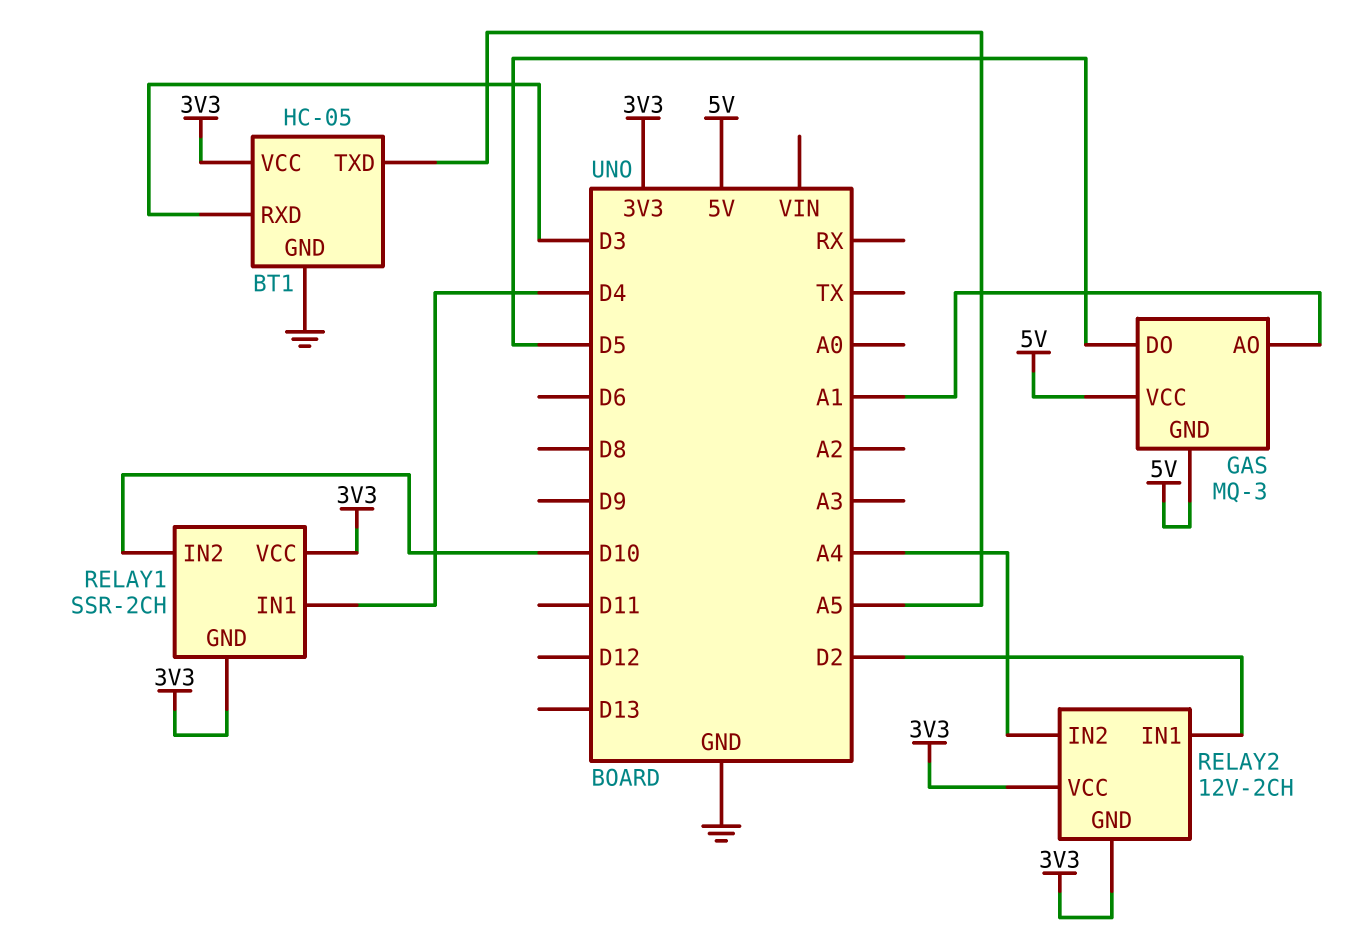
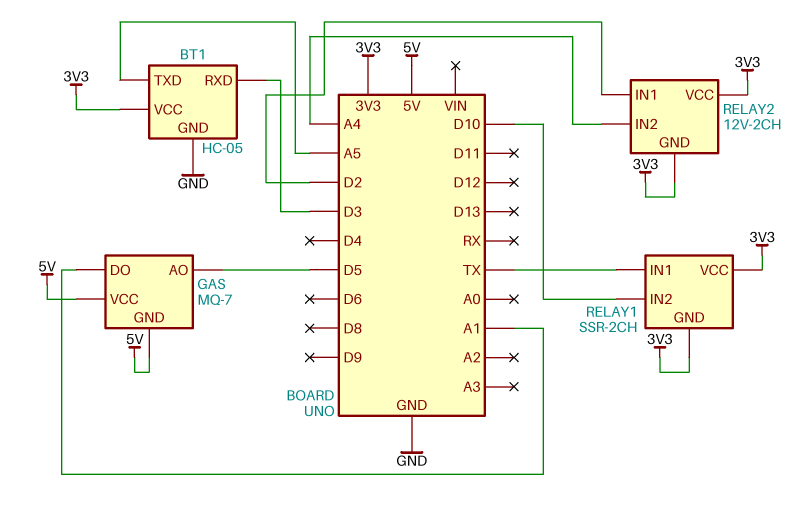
GAS: MQ-3 -> MQ-7
GAS pin AO: A1 -> D5
GAS pin DO: D5 -> A1
RELAY1 pin IN1: D4 -> TX

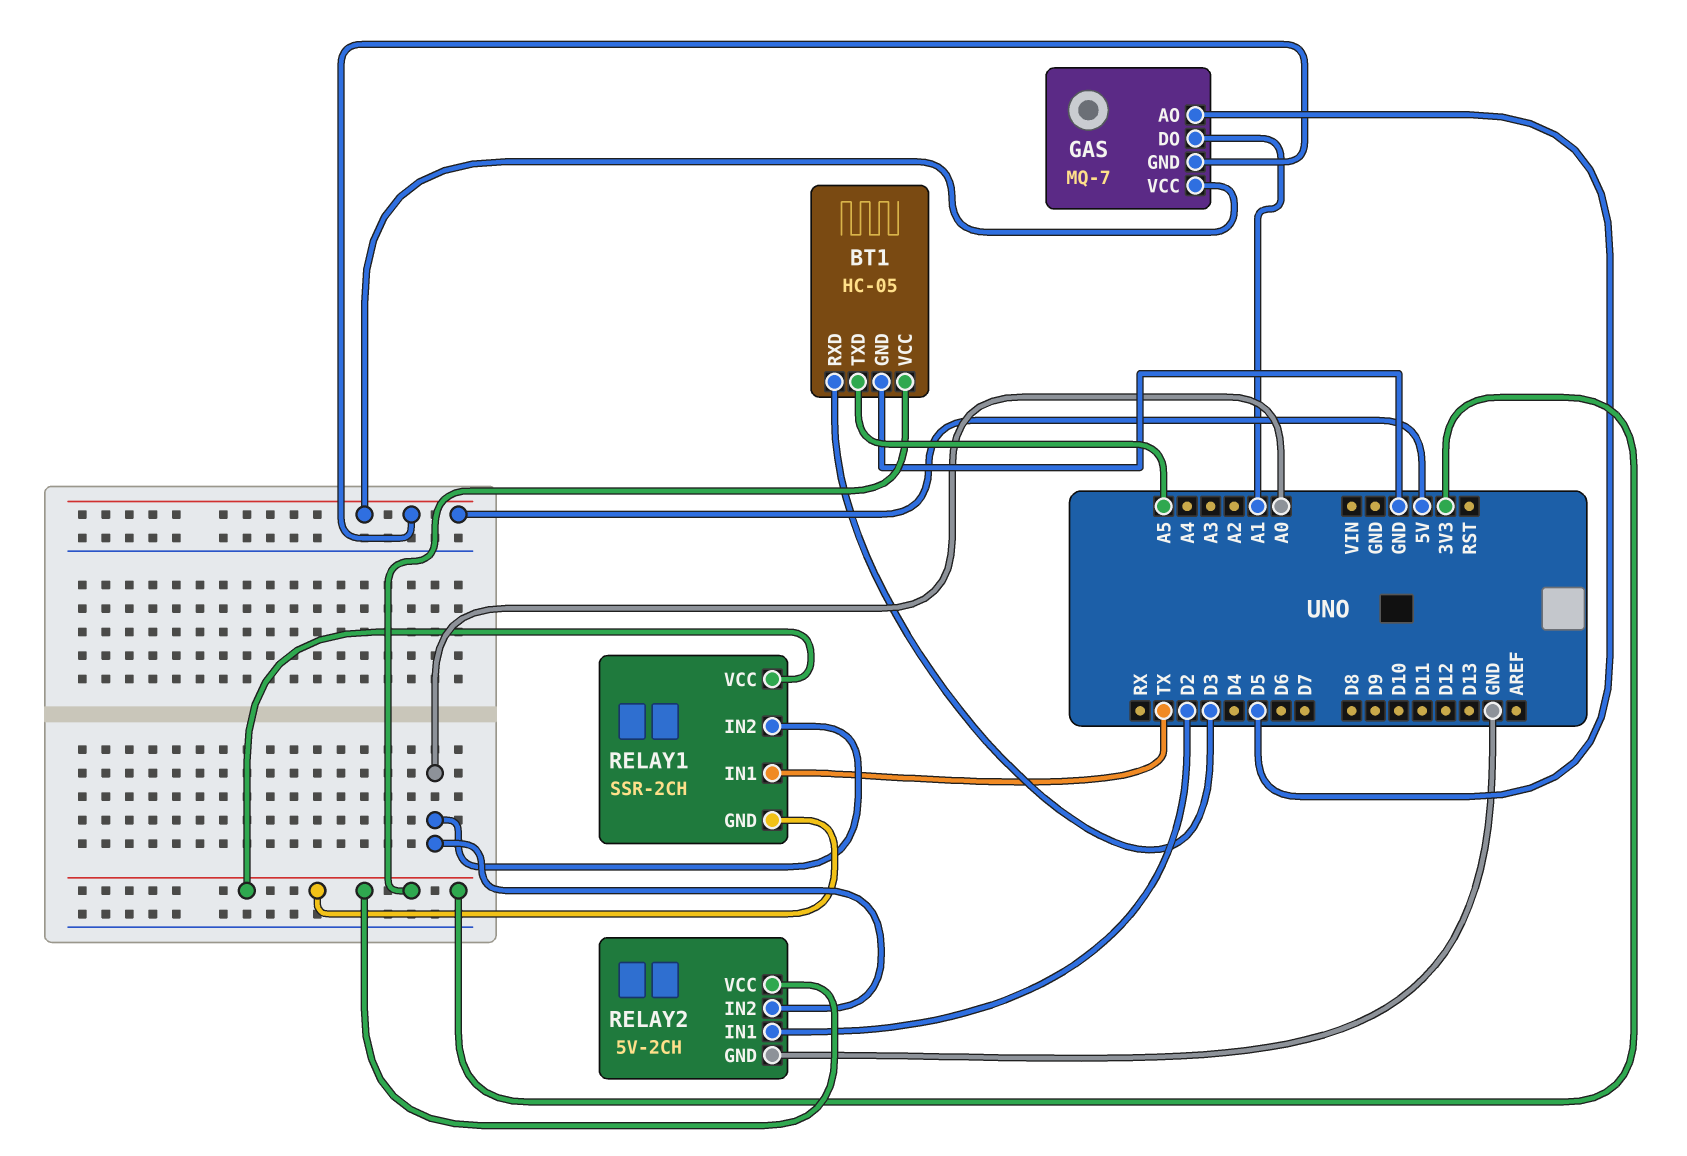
RELAY1 pin IN2: D10 -> A0
RELAY2: 12V-2CH -> 5V-2CH
RELAY2 pin GND: 3V3 -> GND
RELAY2 pin IN2: A4 -> A0

